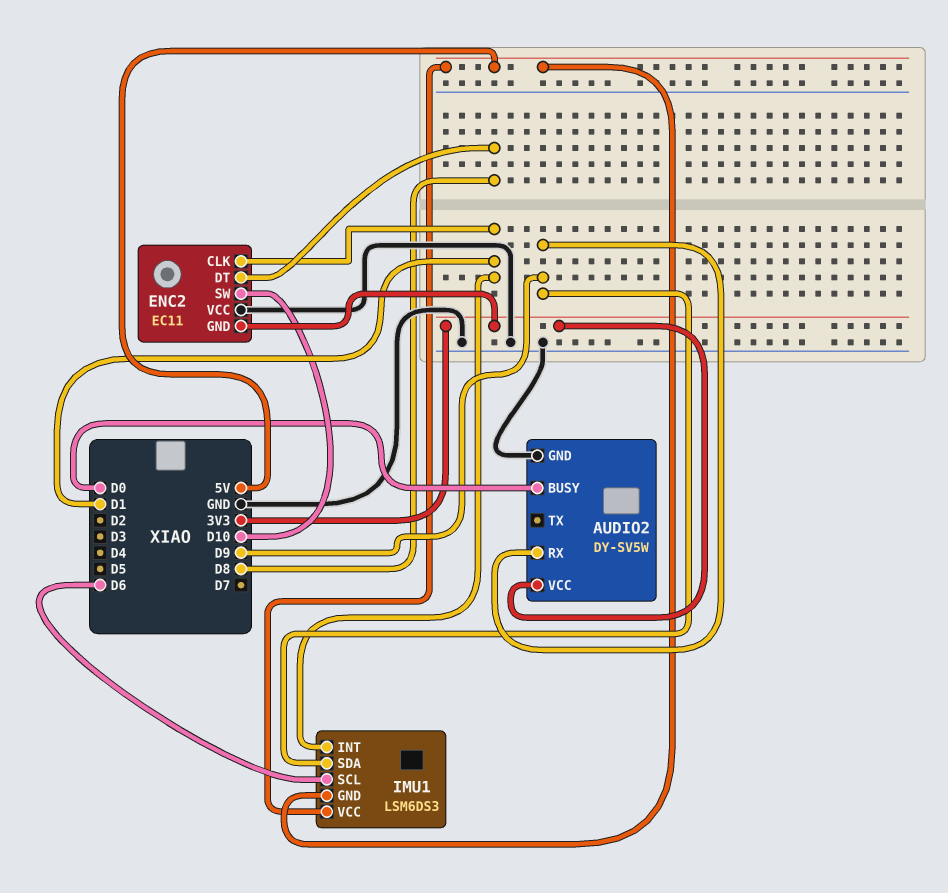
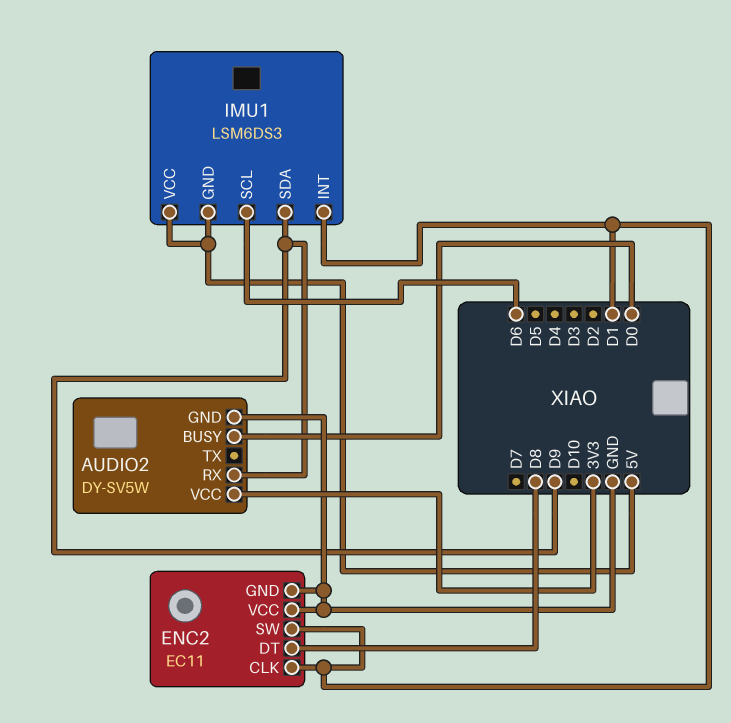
ENC2 pin GND: 3V3 -> GND
ENC2 pin SW: D10 -> D1

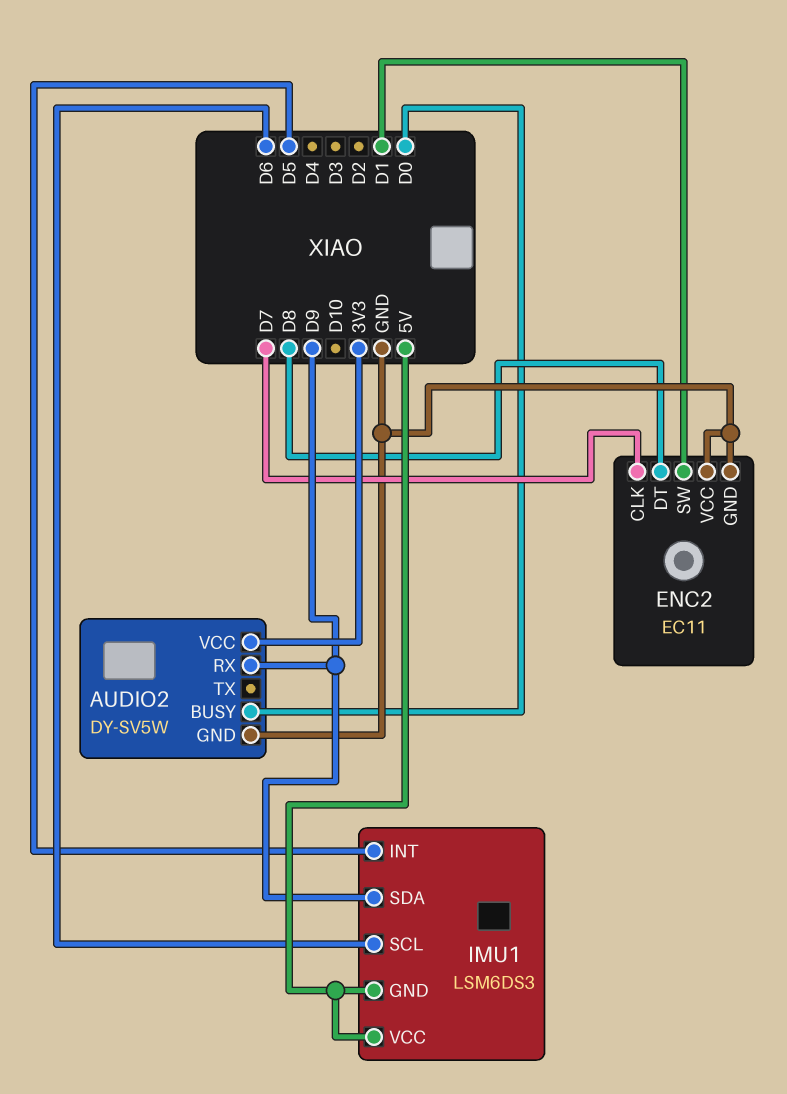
ENC2 pin CLK: D1 -> D7
IMU1 pin INT: D1 -> D5

